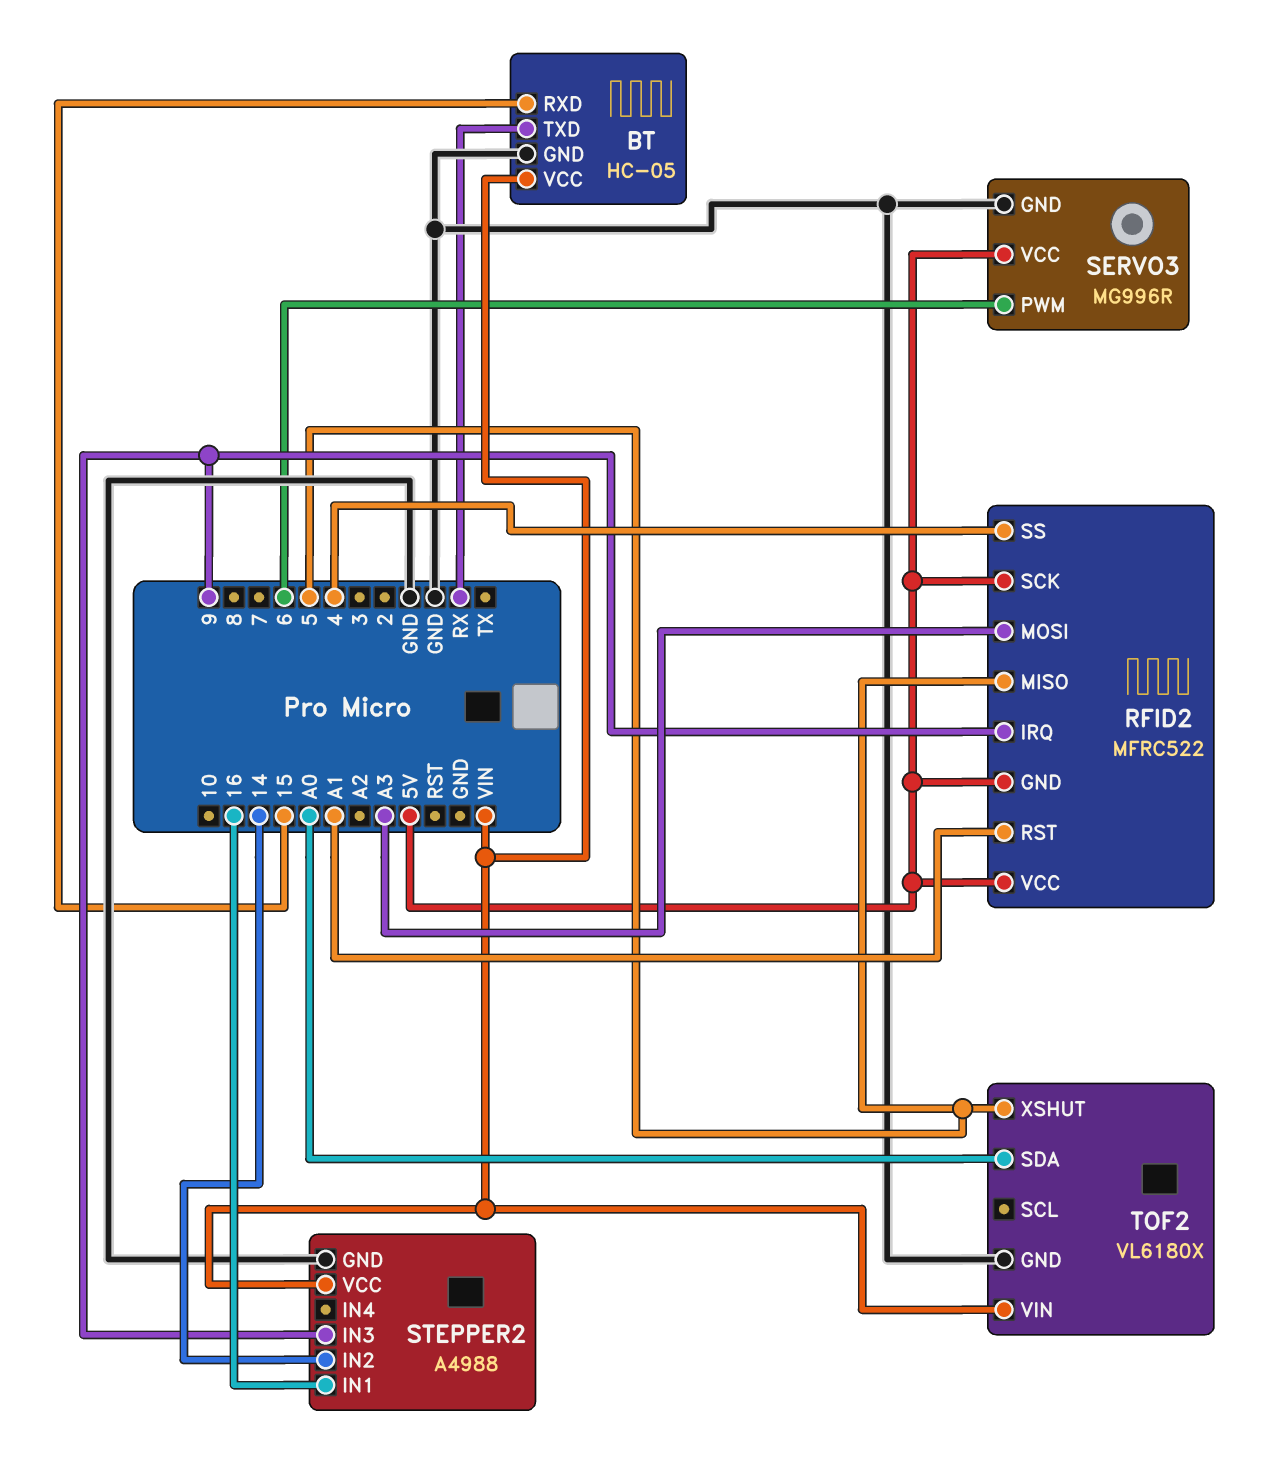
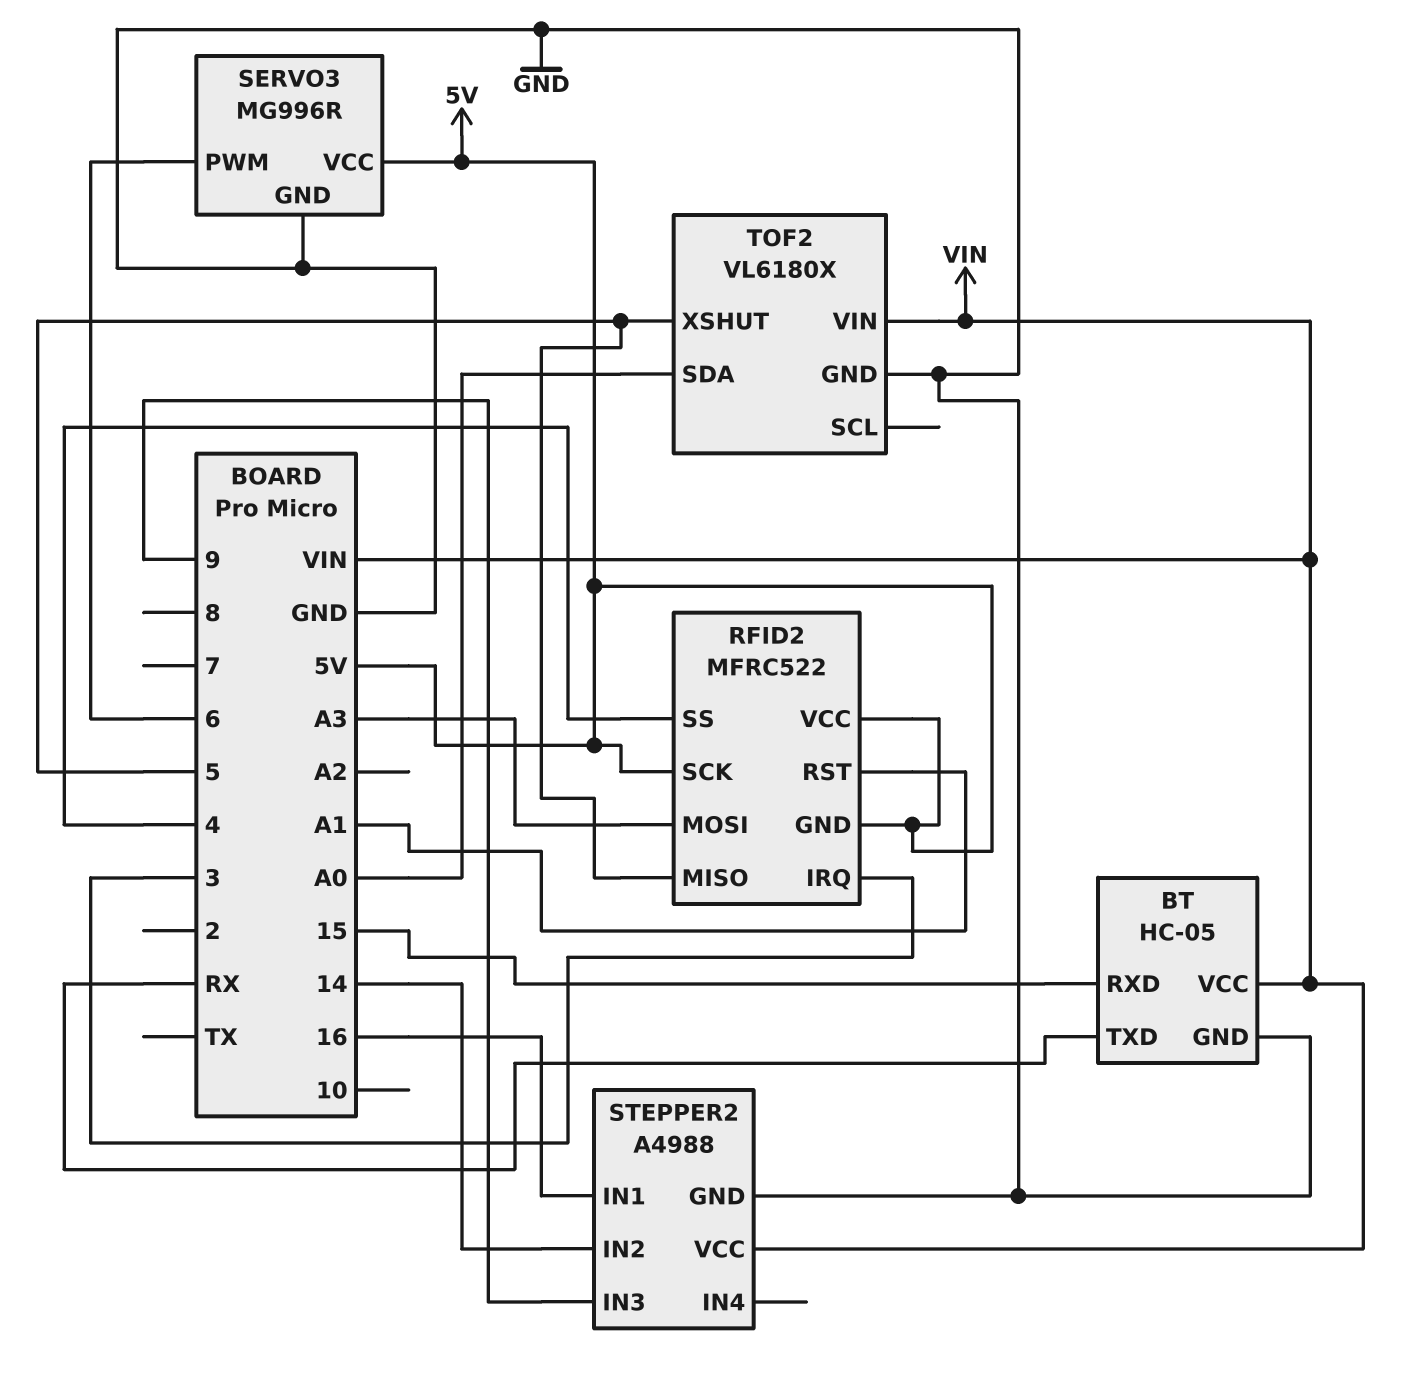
RFID2 pin IRQ: 9 -> 3

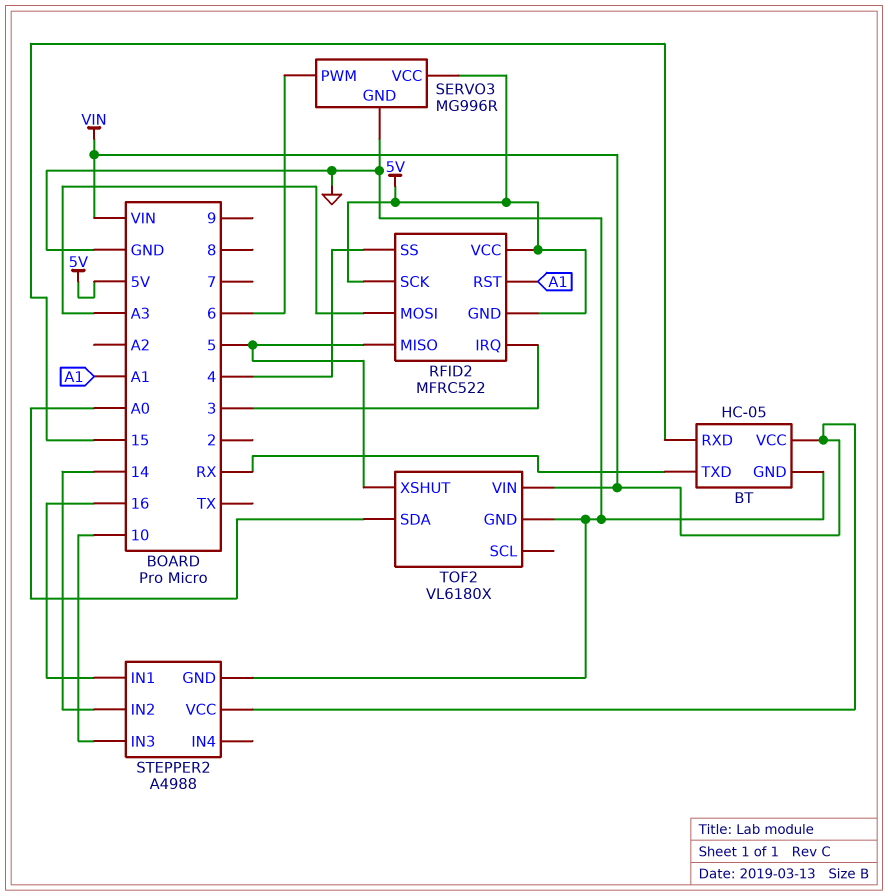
STEPPER2 pin IN3: 9 -> 10

